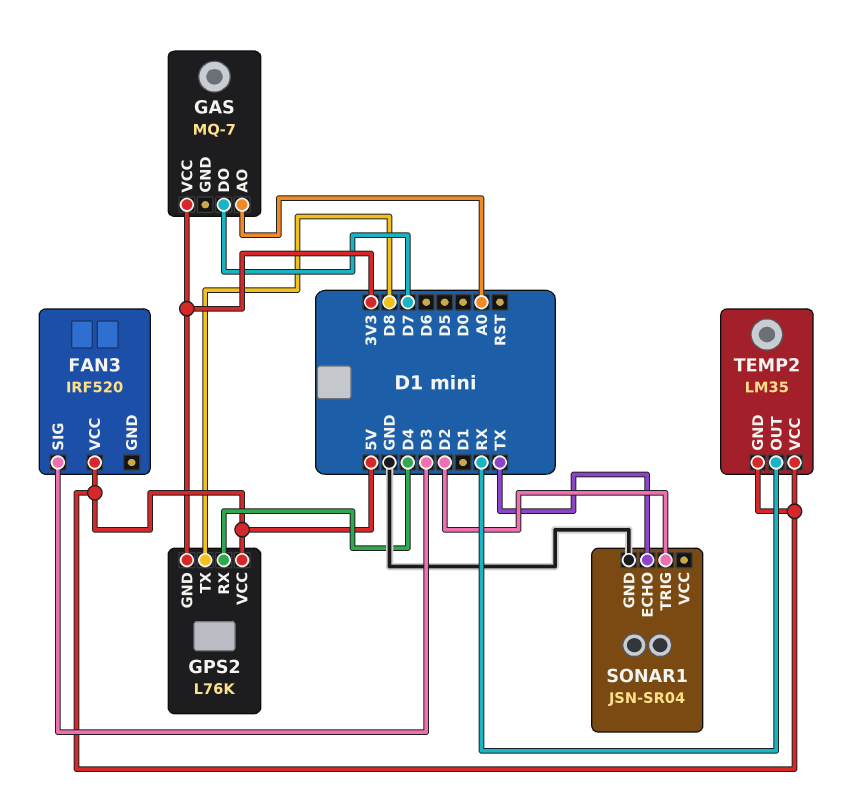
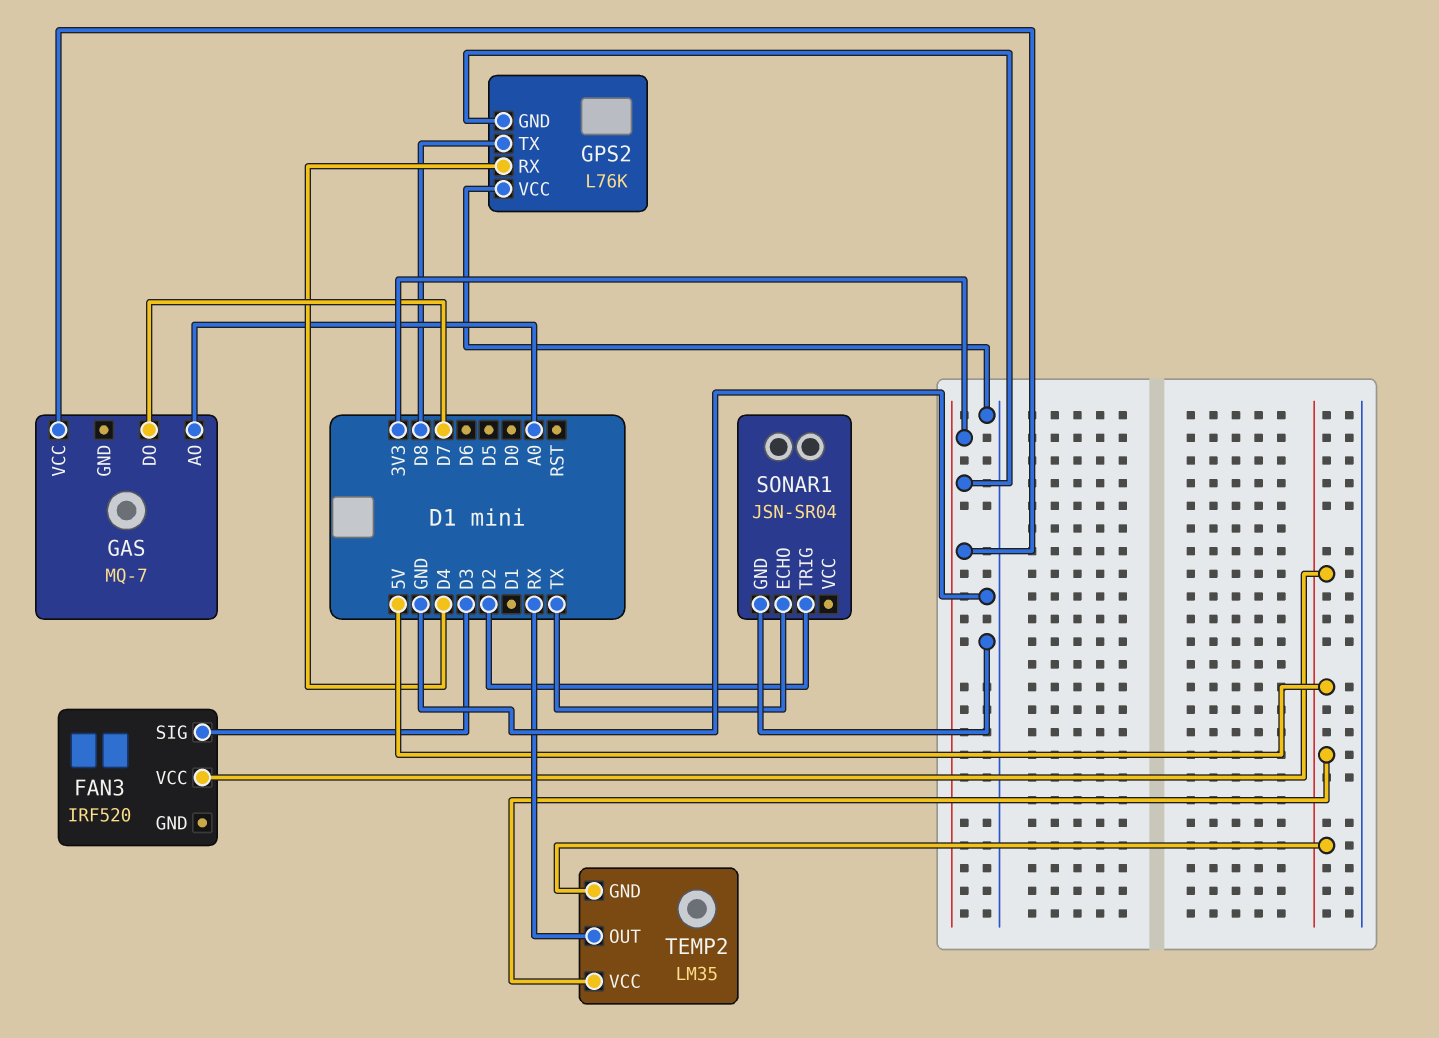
GPS2 pin VCC: 5V -> GND

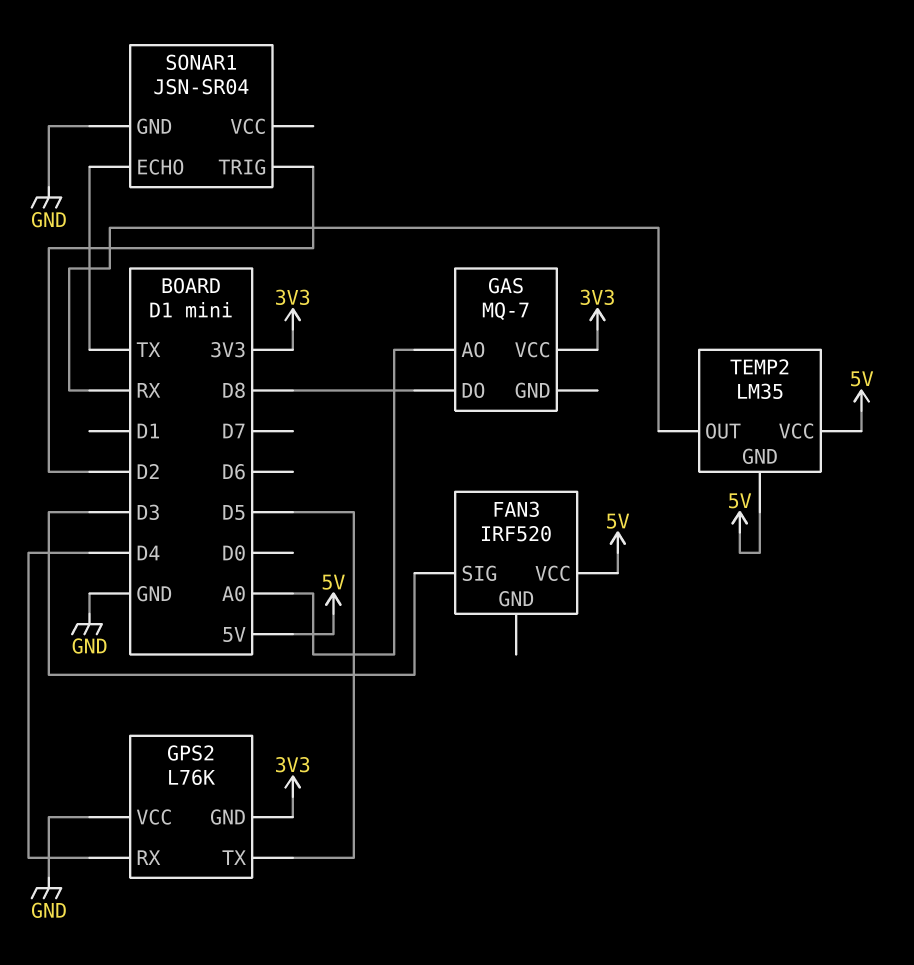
GAS pin DO: D7 -> D8
GPS2 pin TX: D8 -> D5

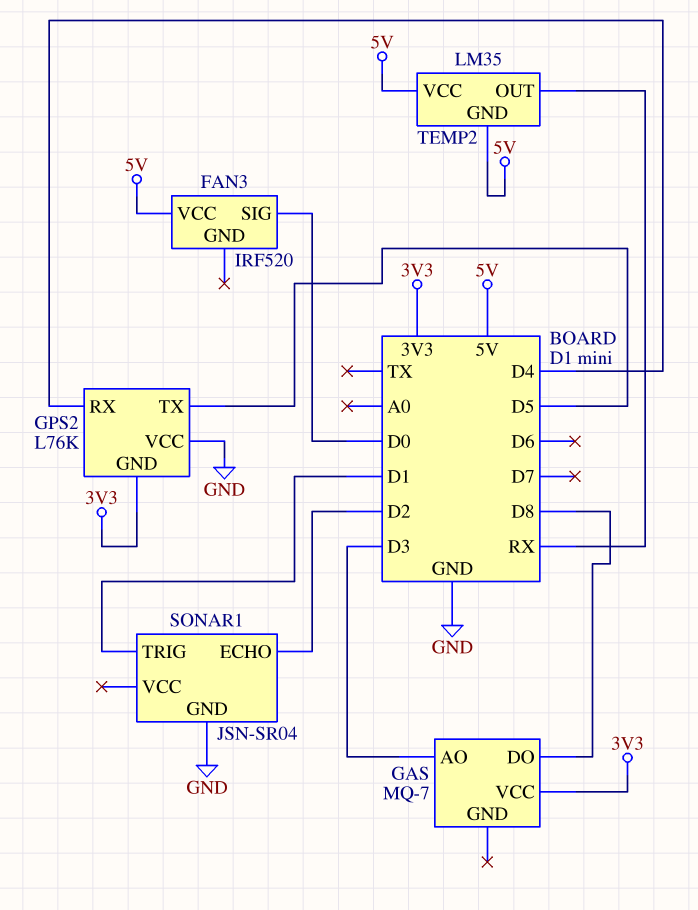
FAN3 pin SIG: D3 -> D0
GAS pin AO: A0 -> D3
SONAR1 pin ECHO: TX -> D2
SONAR1 pin TRIG: D2 -> D1

